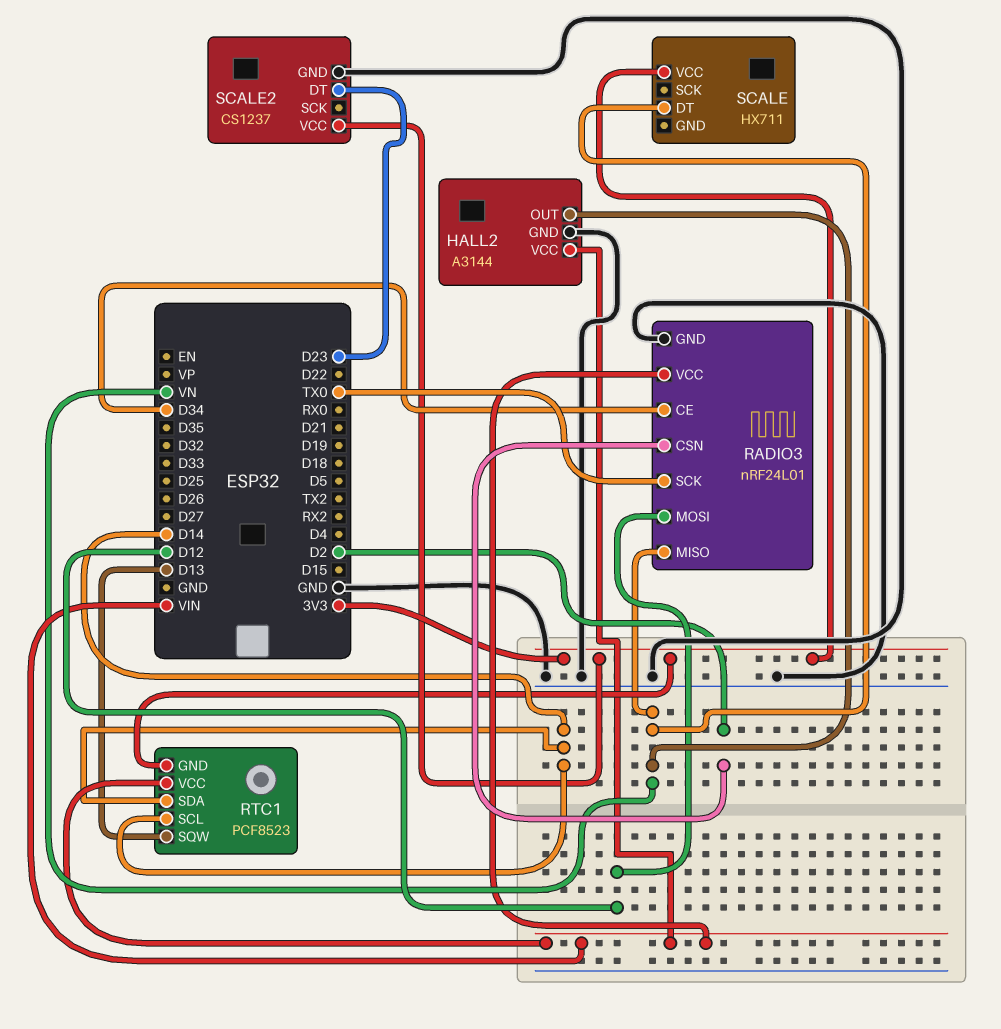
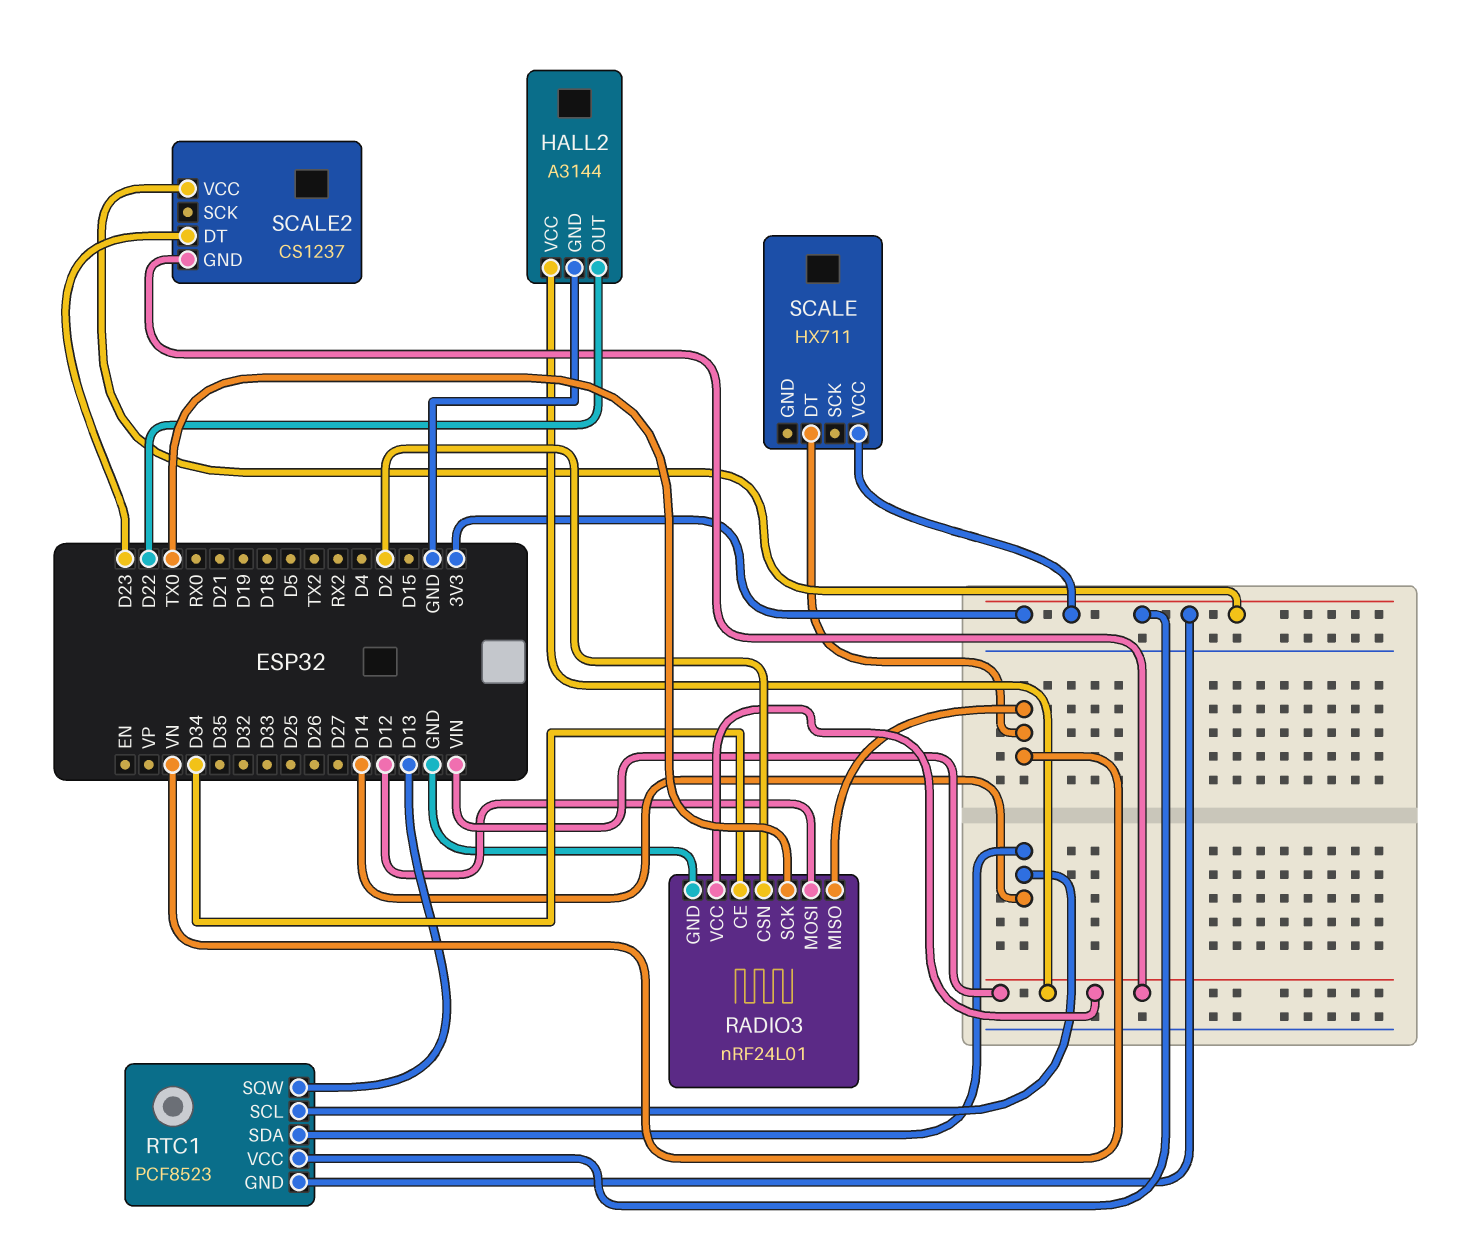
HALL2 pin OUT: VN -> D22
RTC1 pin VCC: VIN -> 3V3
SCALE2 pin GND: GND -> VIN

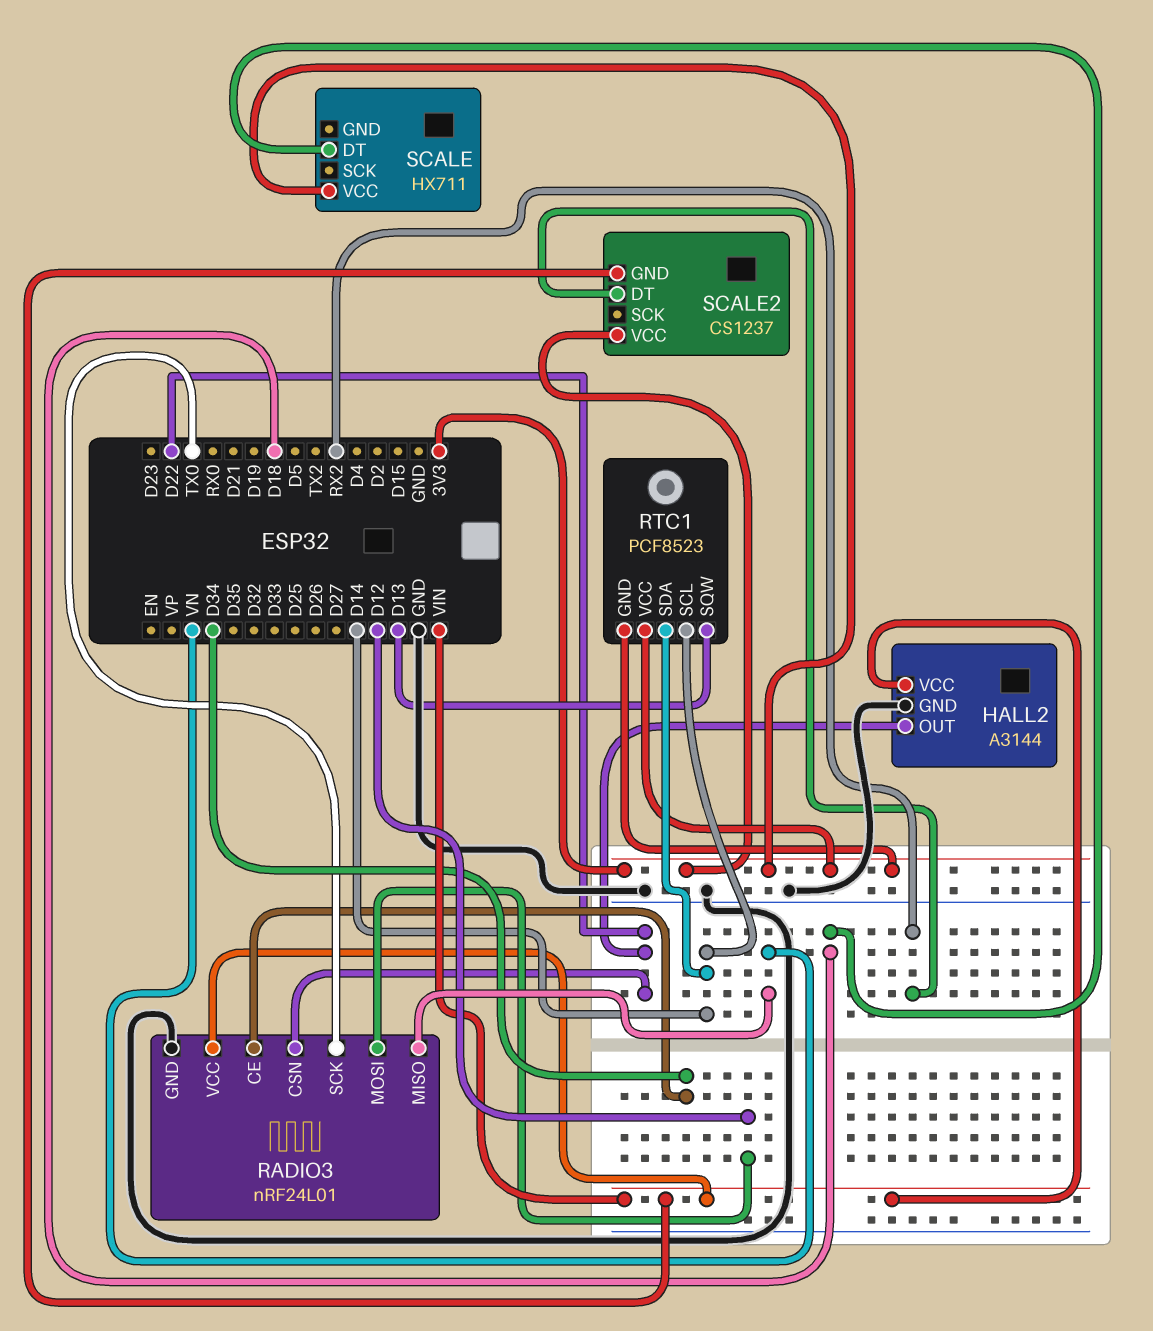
RADIO3 pin CSN: D2 -> D22
SCALE pin DT: VN -> D18
SCALE2 pin DT: D23 -> RX2

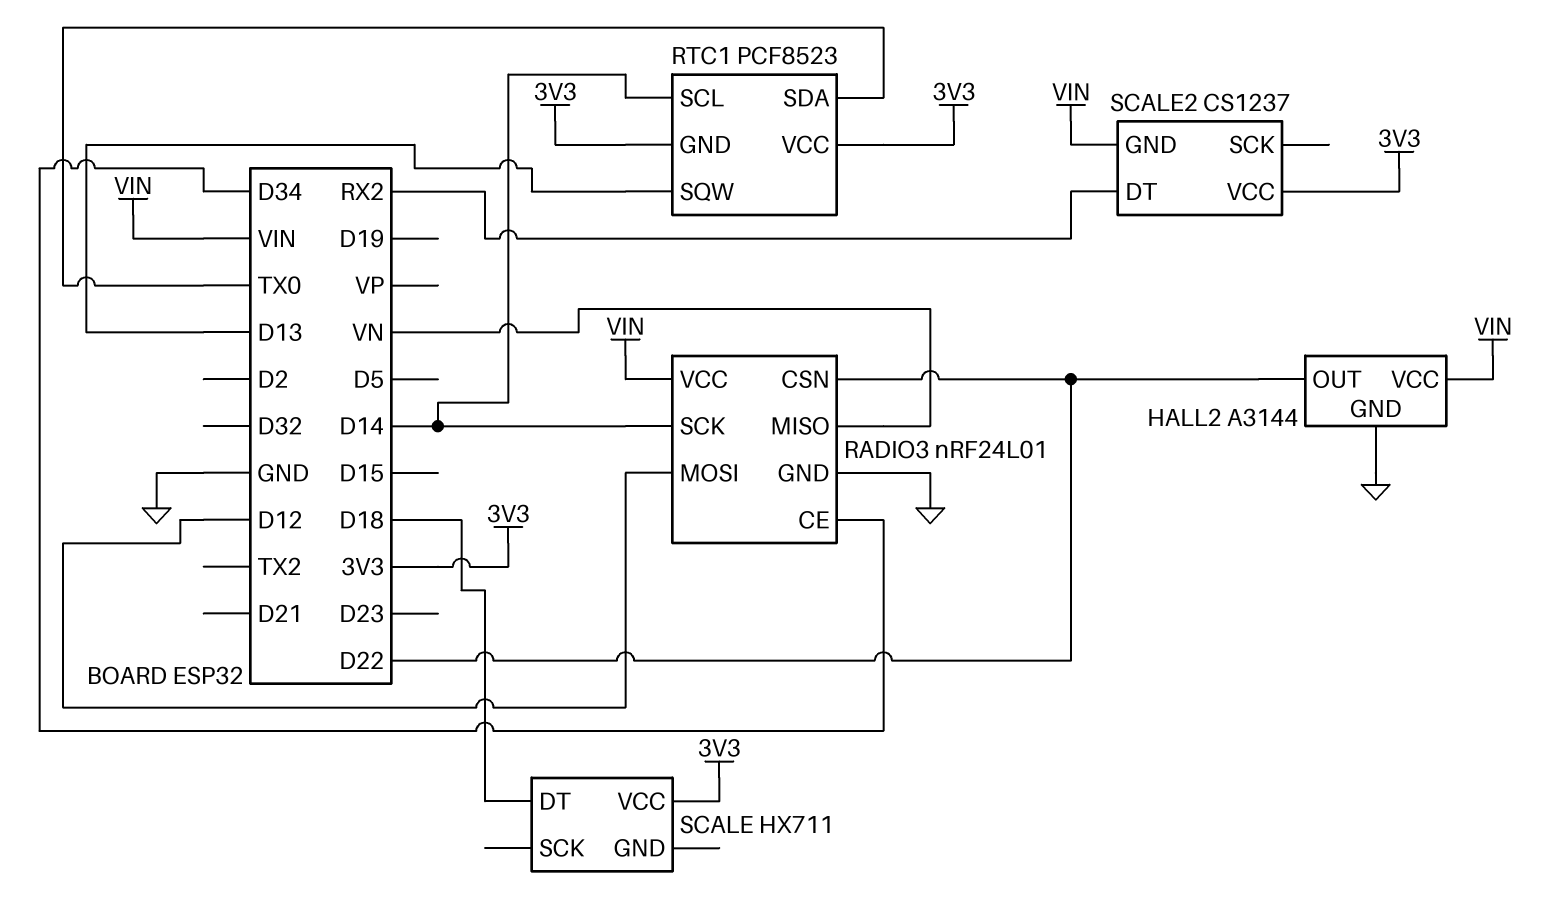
RADIO3 pin SCK: TX0 -> D14
RTC1 pin SDA: D14 -> TX0

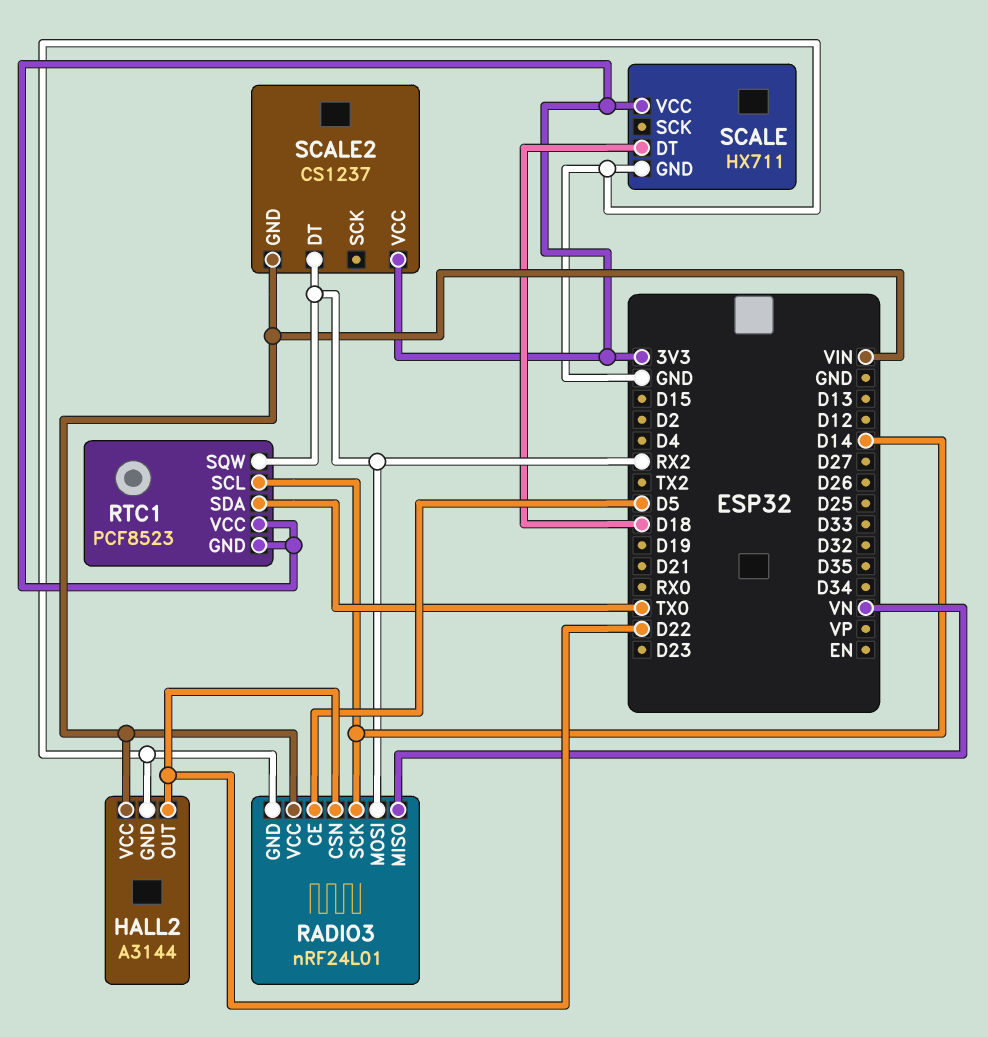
RADIO3 pin CE: D34 -> D5
RADIO3 pin MOSI: D12 -> RX2
RTC1 pin SQW: D13 -> RX2
SCALE pin GND: none -> GND

